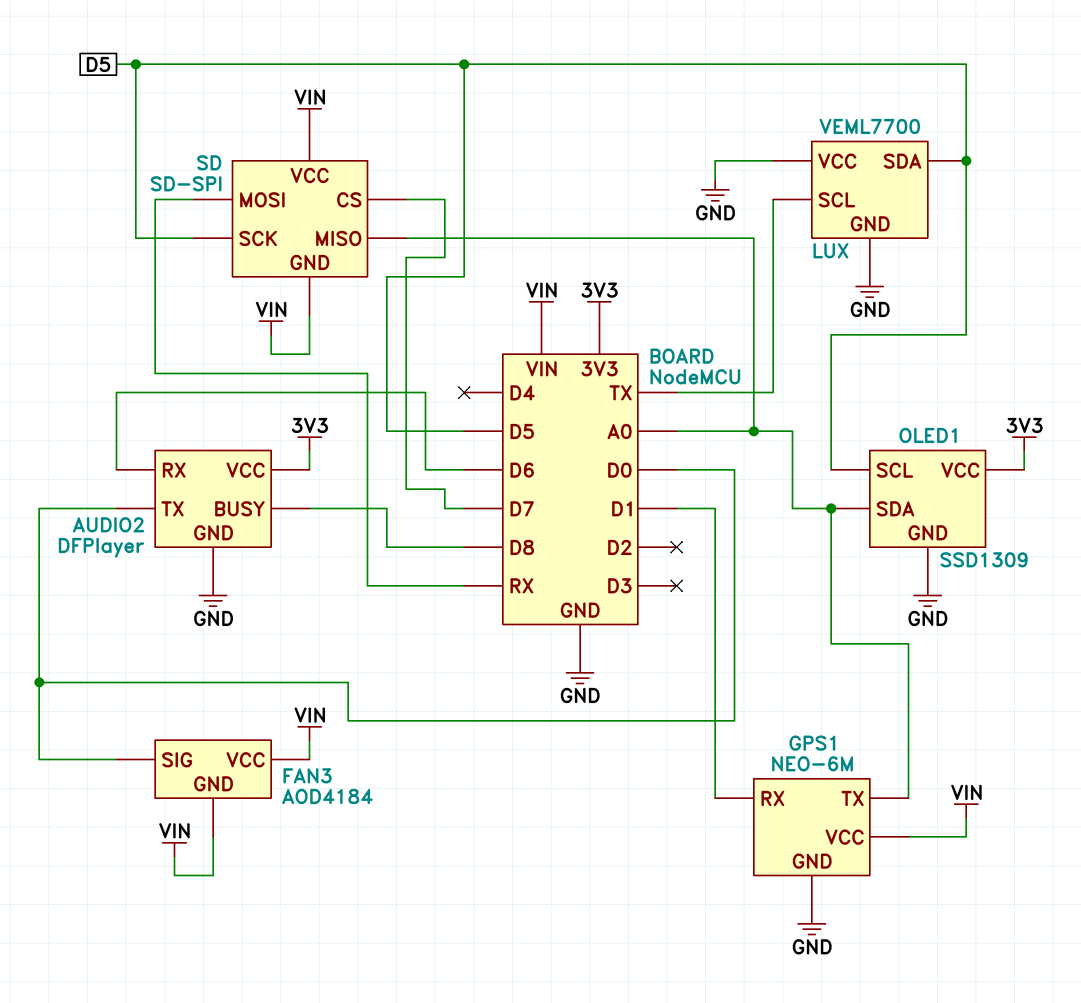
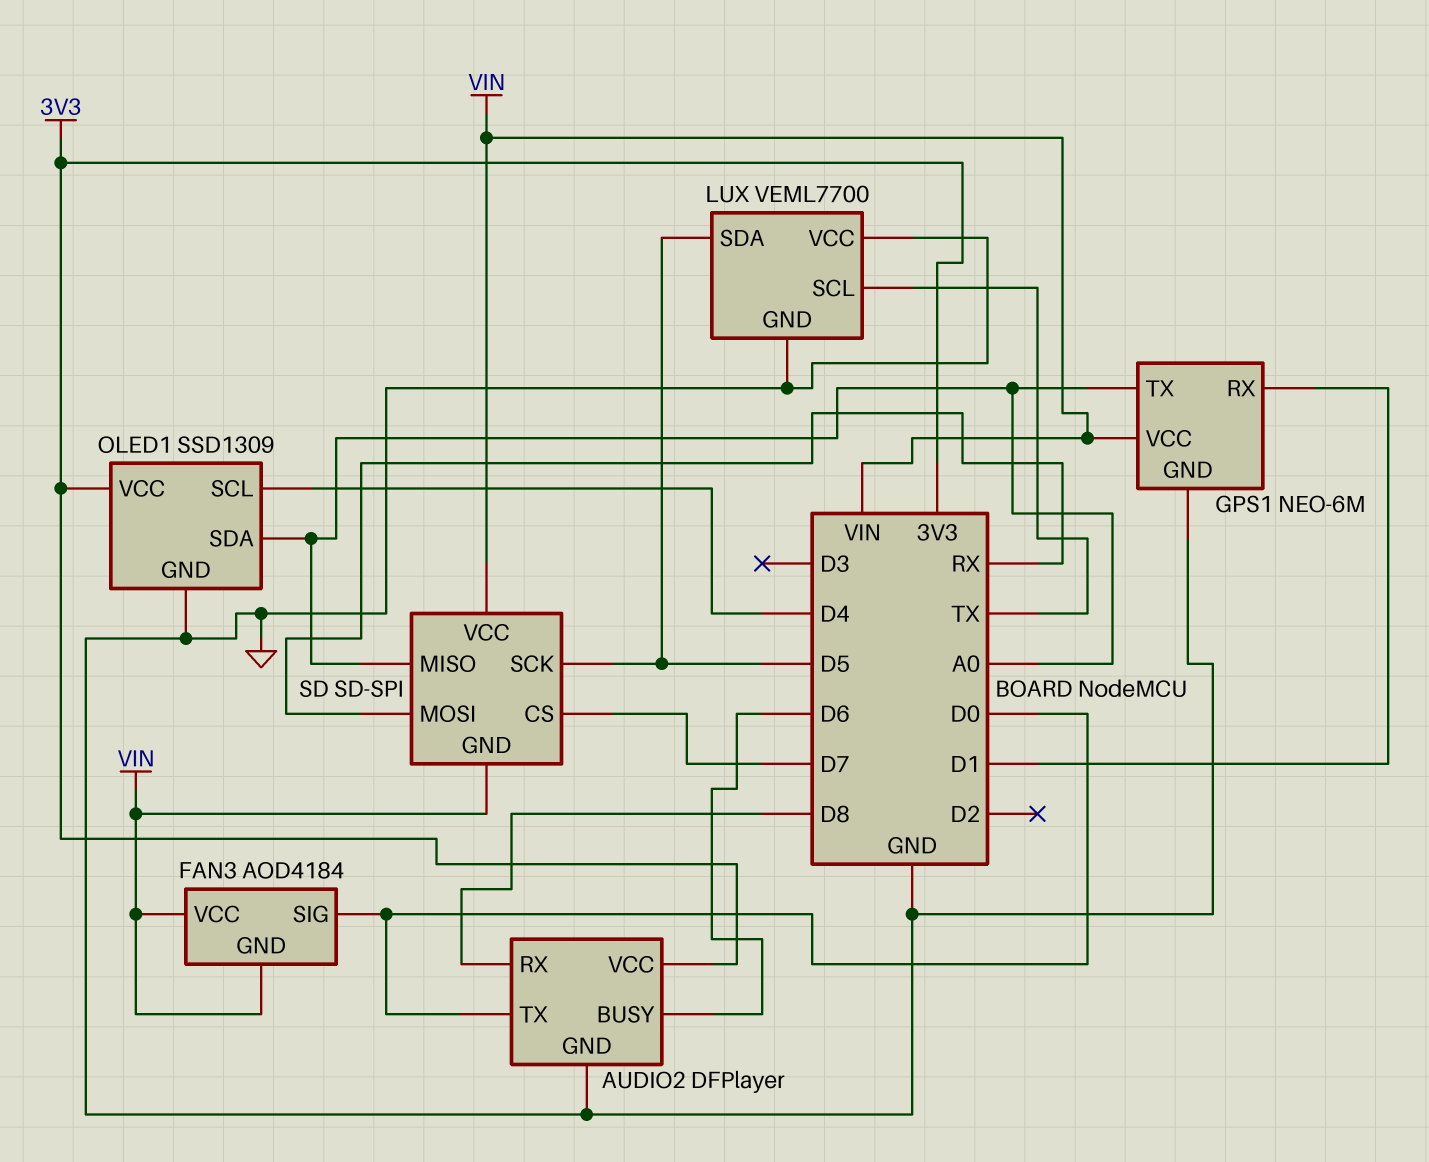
AUDIO2 pin BUSY: D8 -> D6
AUDIO2 pin RX: D6 -> D8
OLED1 pin SCL: D5 -> D4

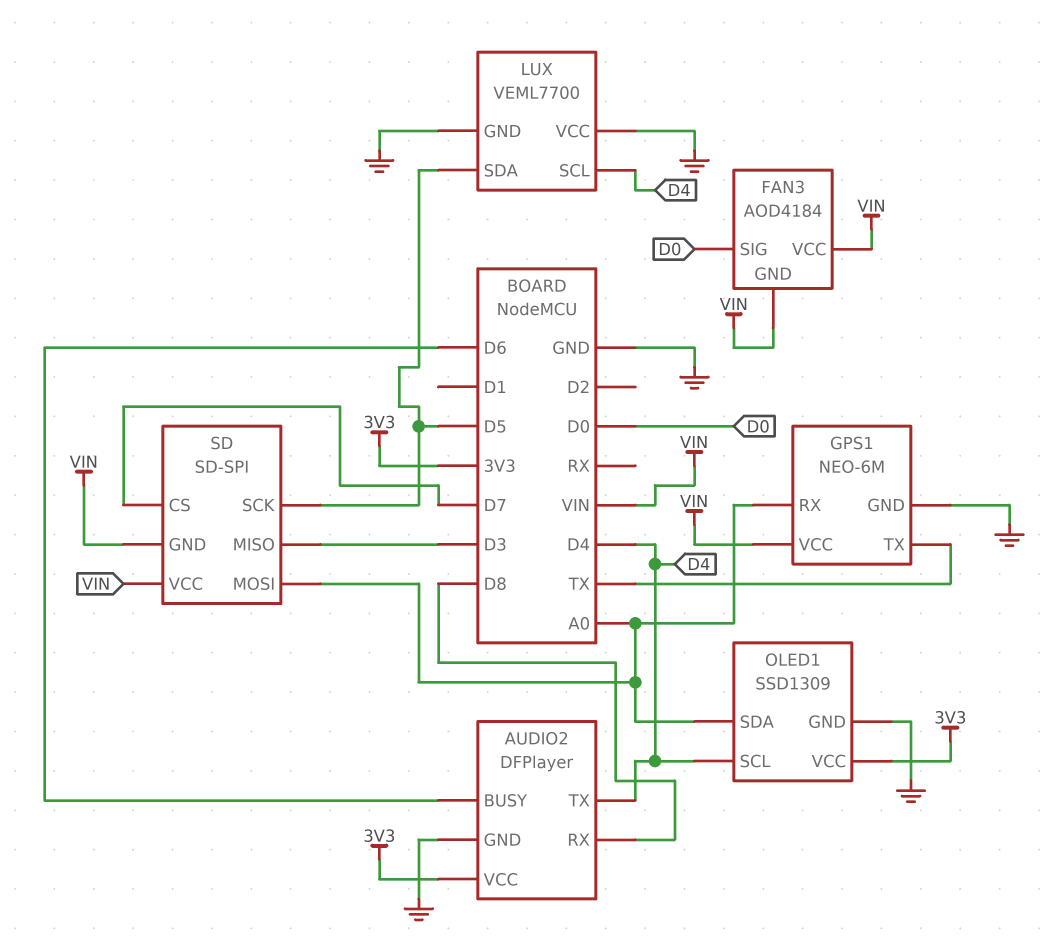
AUDIO2 pin TX: D0 -> D4
GPS1 pin RX: D1 -> A0
GPS1 pin TX: A0 -> TX
LUX pin SCL: TX -> D4
SD pin MISO: A0 -> D3
SD pin MOSI: RX -> A0

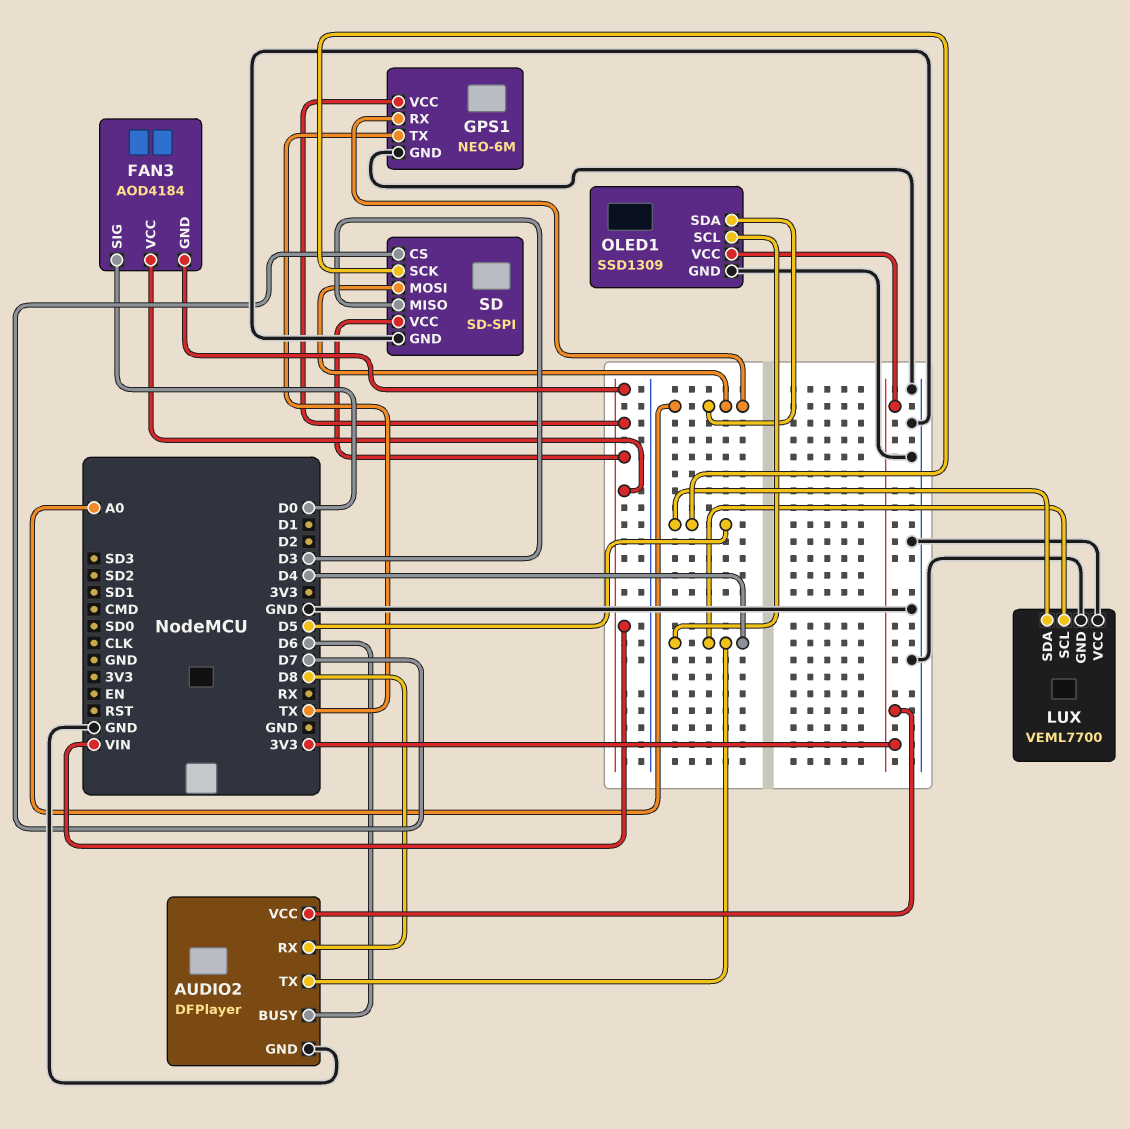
SD pin GND: VIN -> GND

